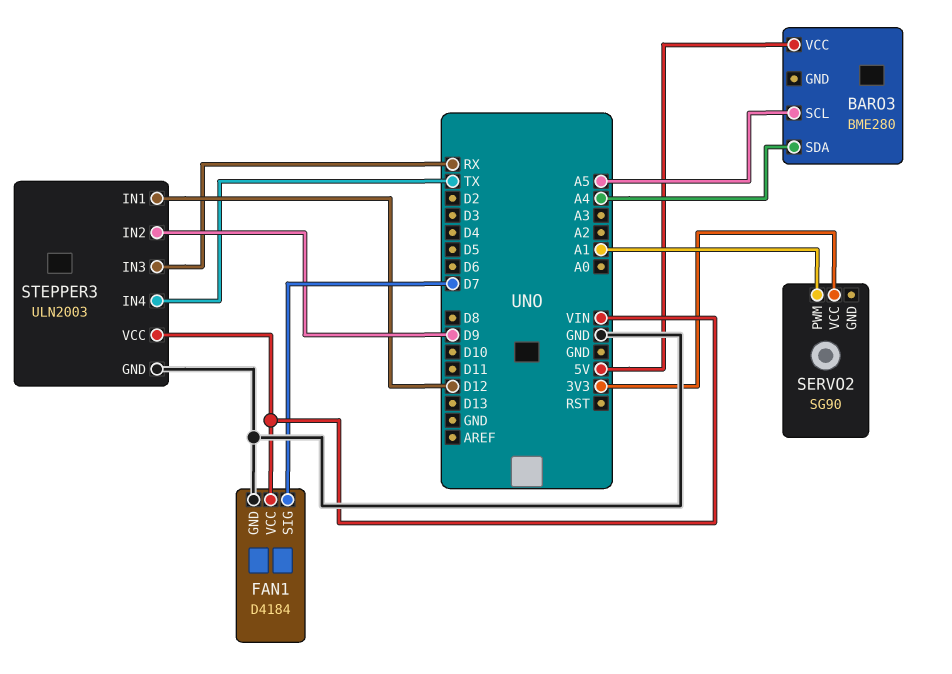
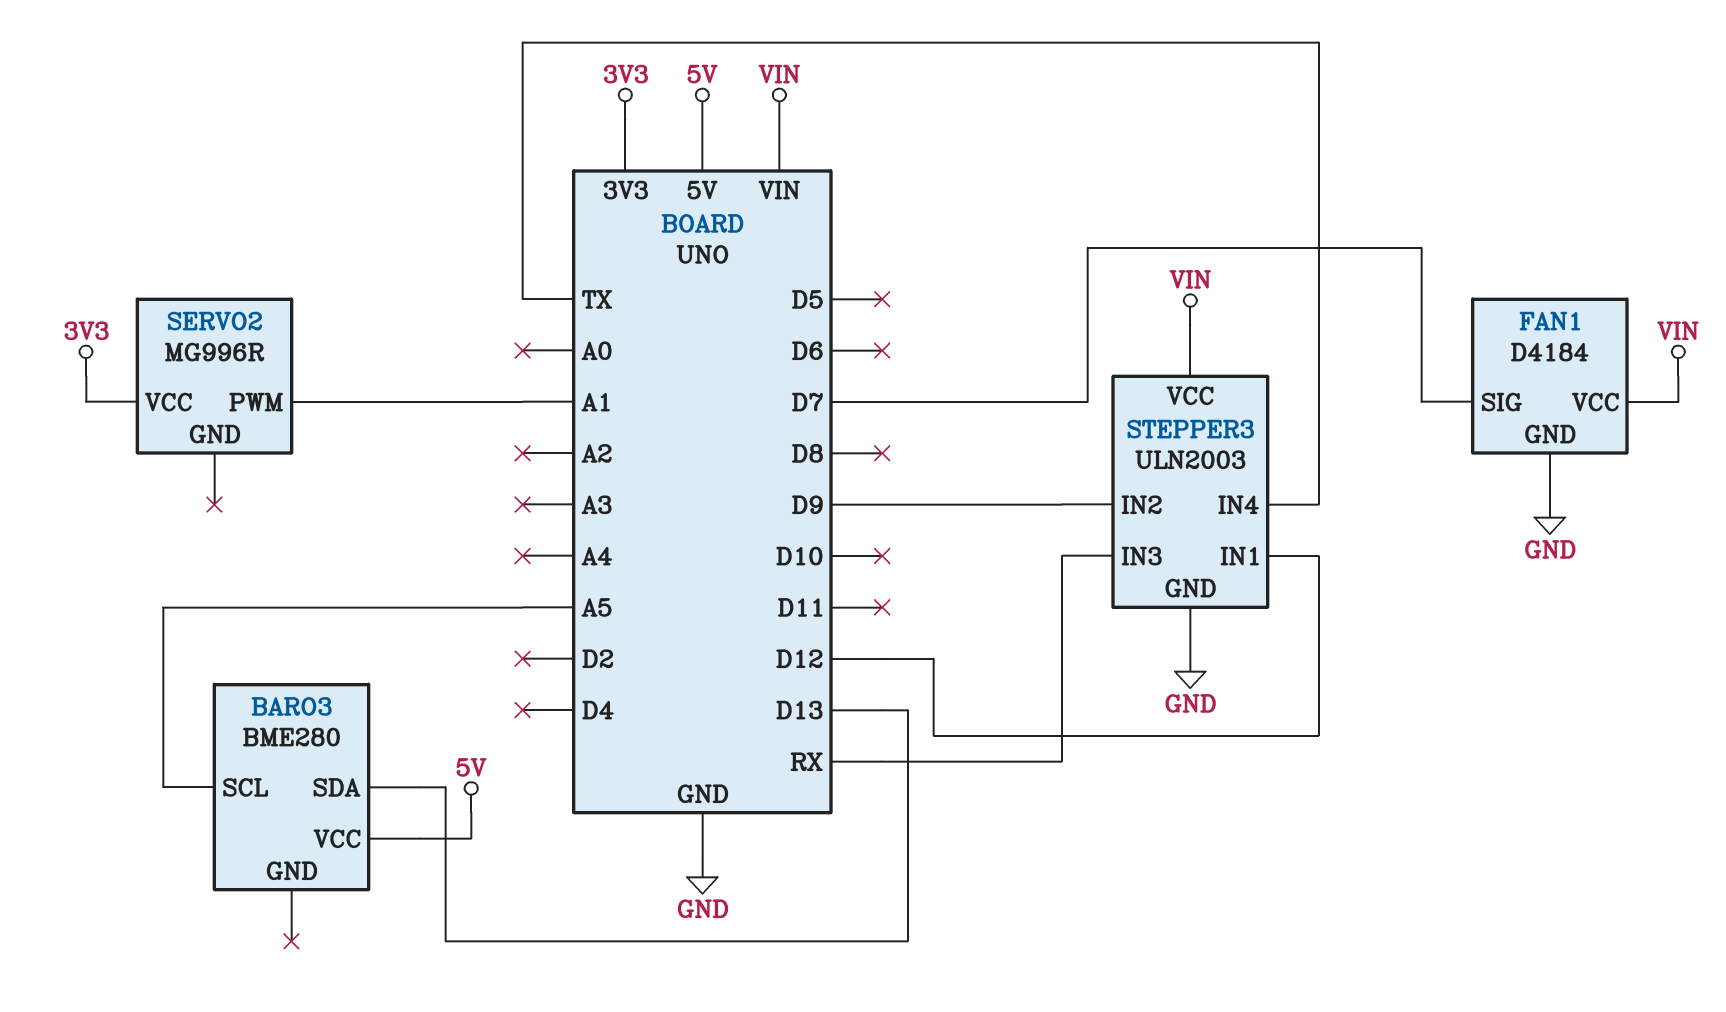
BARO3 pin SDA: A4 -> D13
SERVO2: SG90 -> MG996R

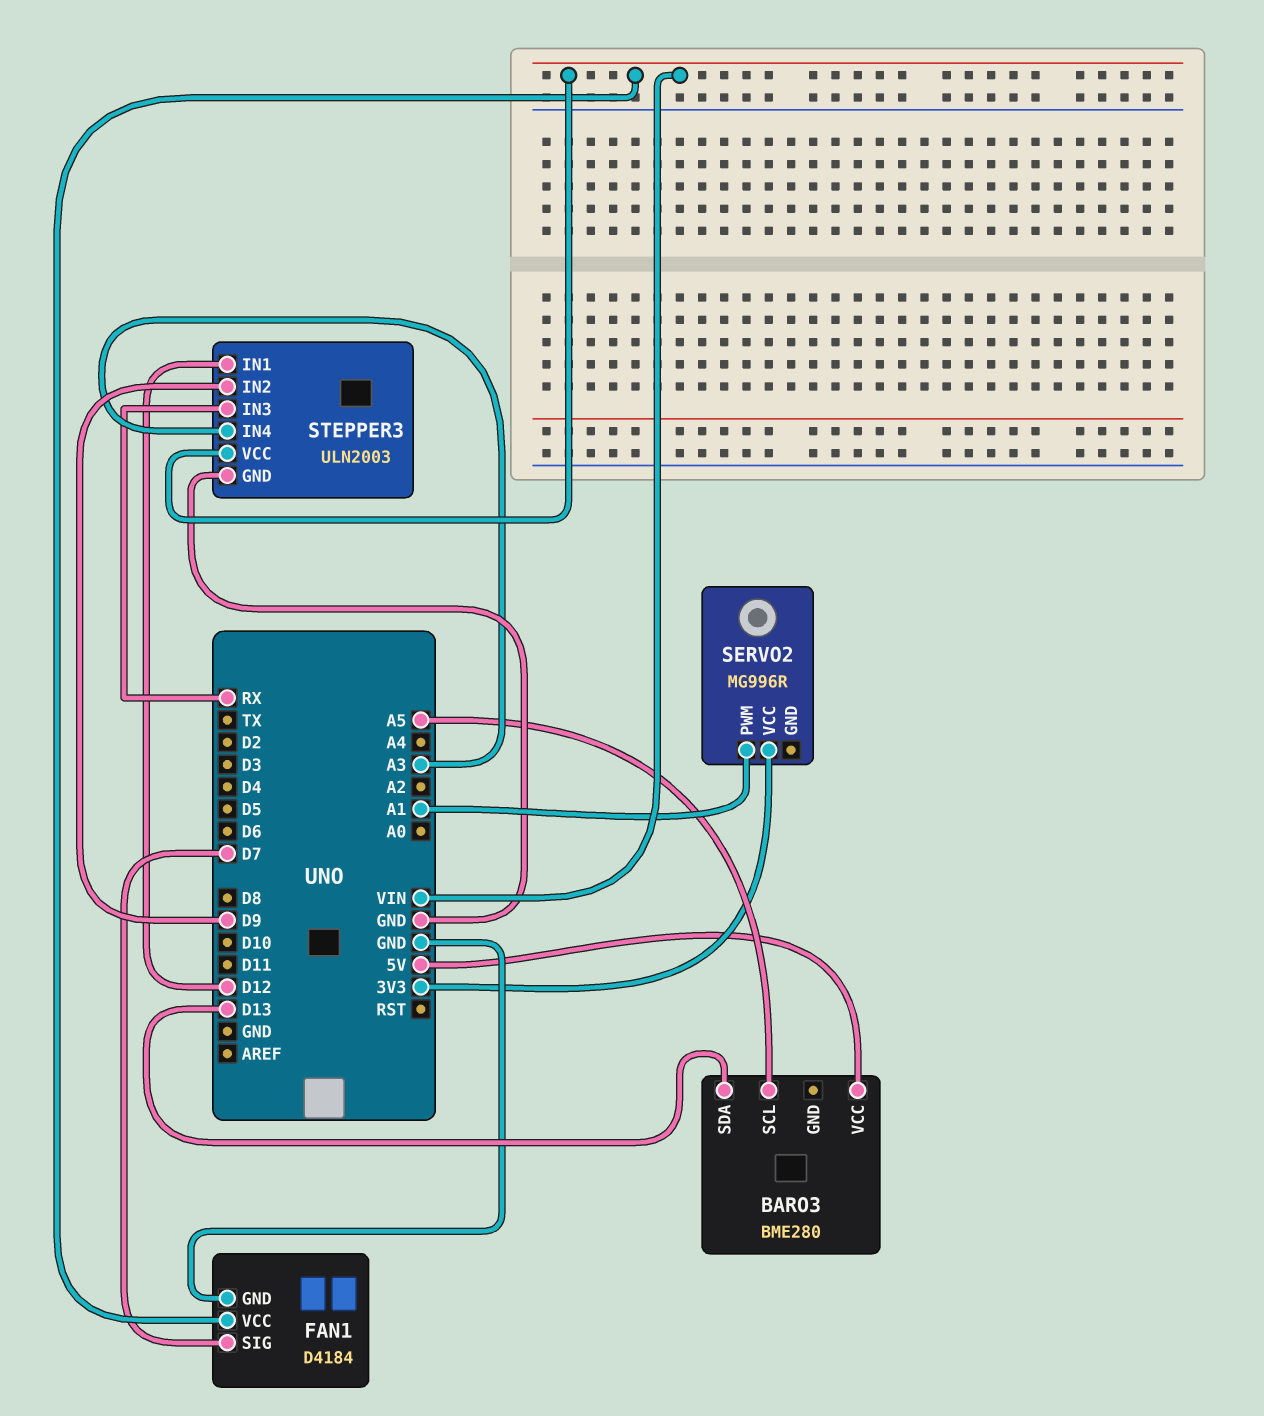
STEPPER3 pin IN4: TX -> A3

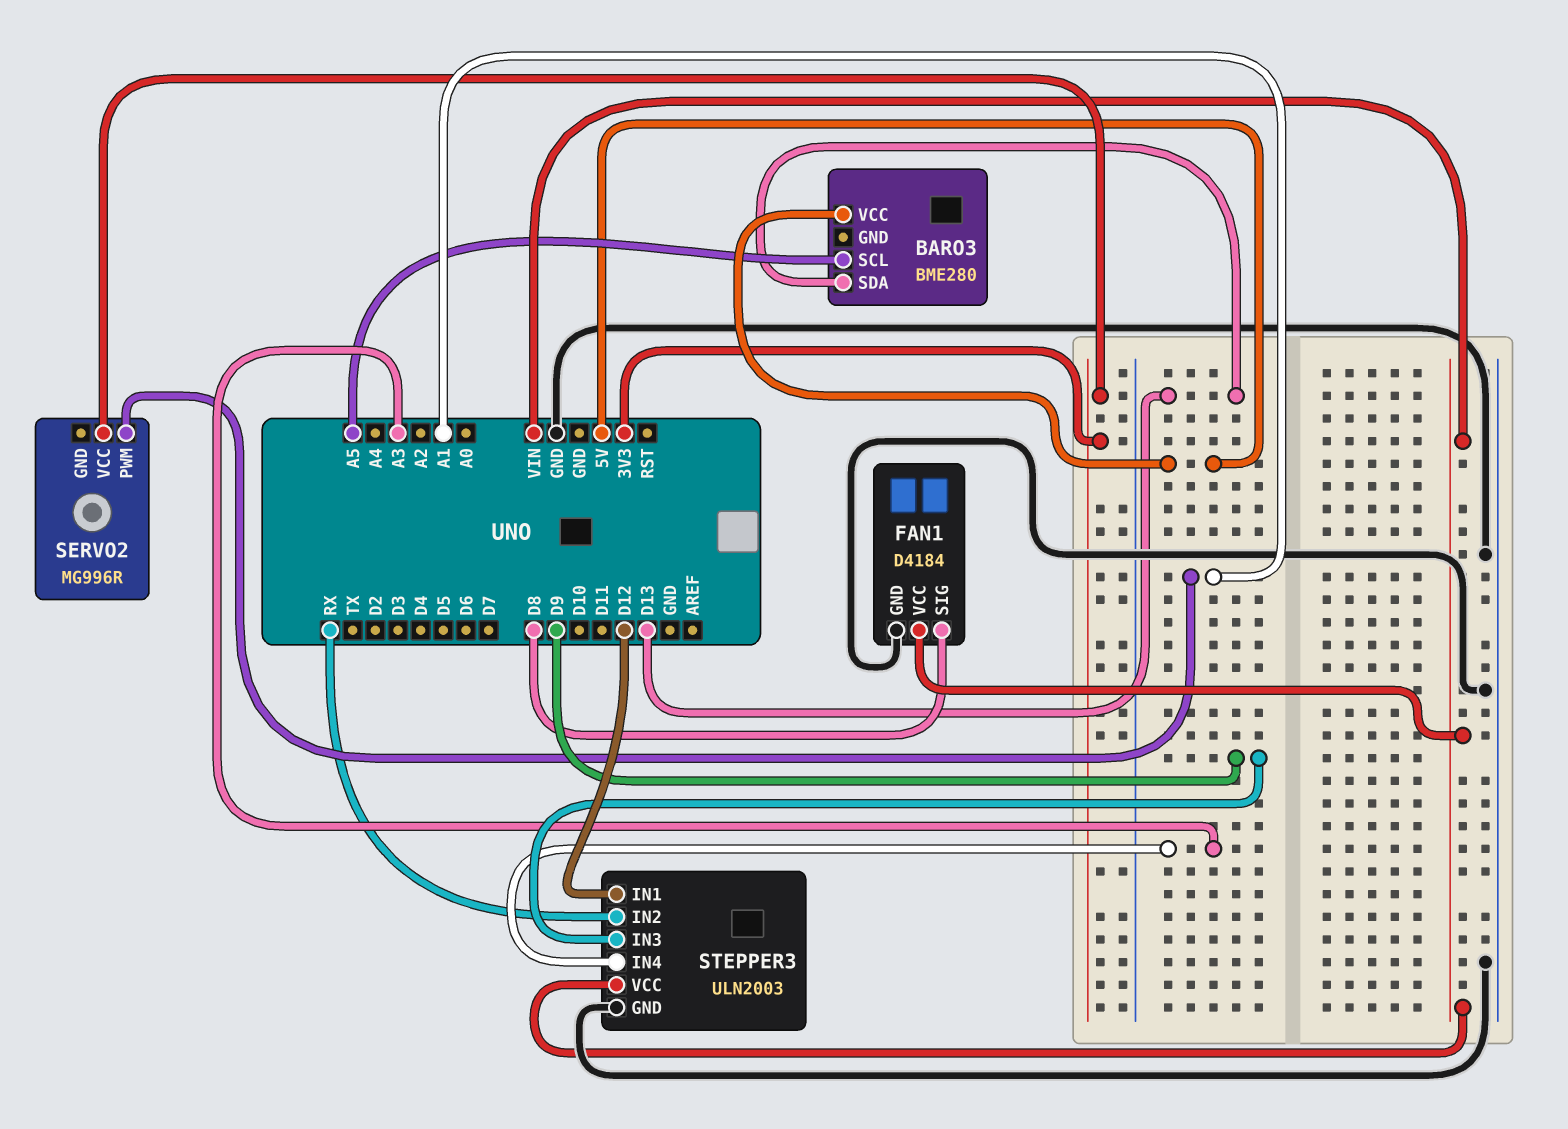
FAN1 pin SIG: D7 -> D8
STEPPER3 pin IN2: D9 -> RX
STEPPER3 pin IN3: RX -> D9

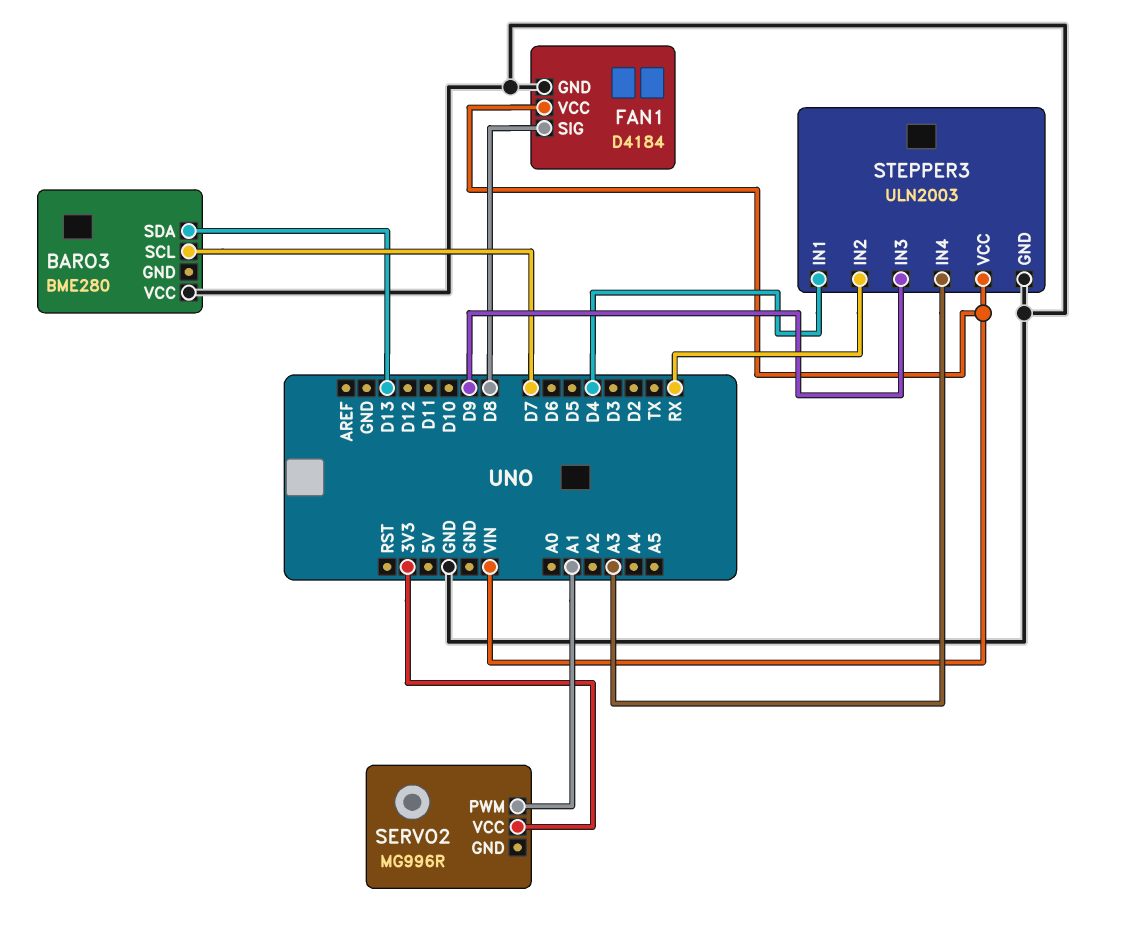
BARO3 pin SCL: A5 -> D7
BARO3 pin VCC: 5V -> GND
STEPPER3 pin IN1: D12 -> D4

